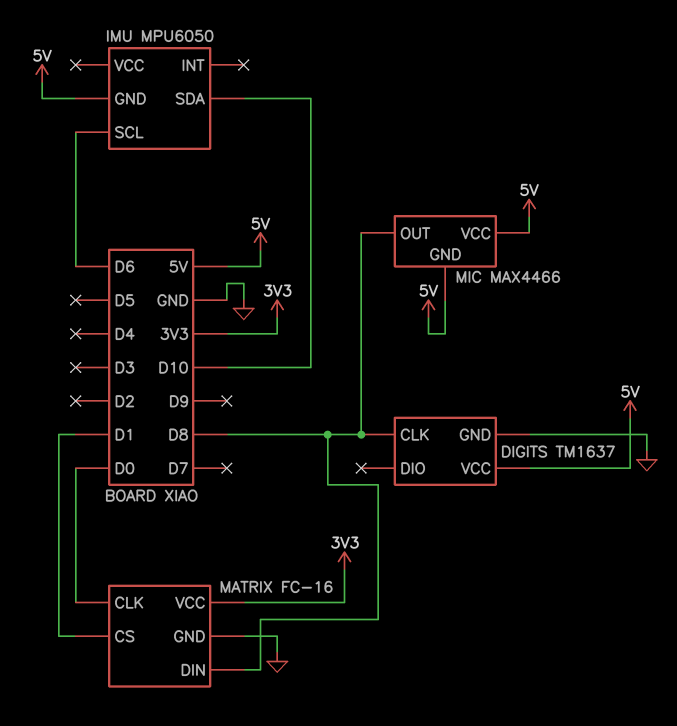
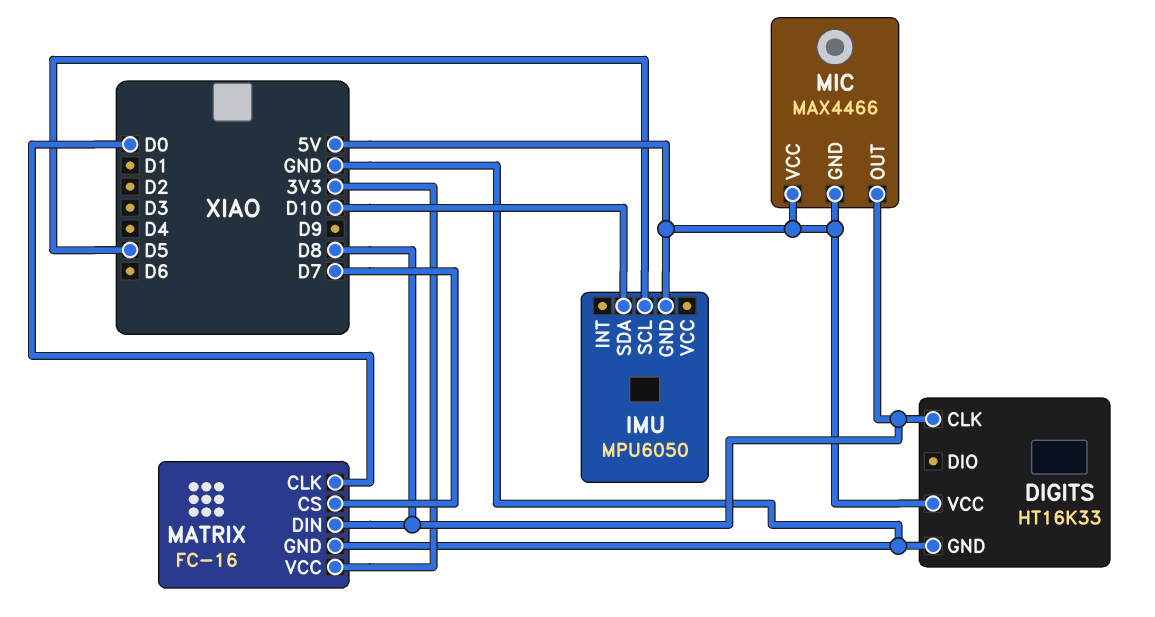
DIGITS: TM1637 -> HT16K33
IMU pin SCL: D6 -> D5
MATRIX pin CS: D1 -> D7

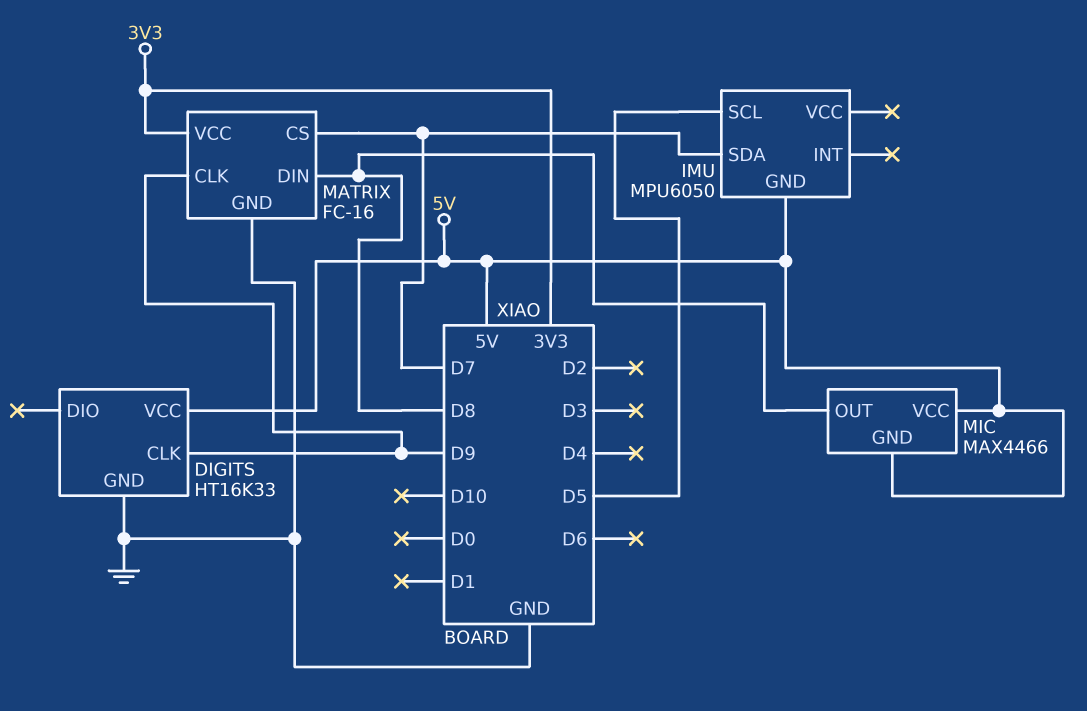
DIGITS pin CLK: D8 -> D9
IMU pin SDA: D10 -> D7
MATRIX pin CLK: D0 -> D9

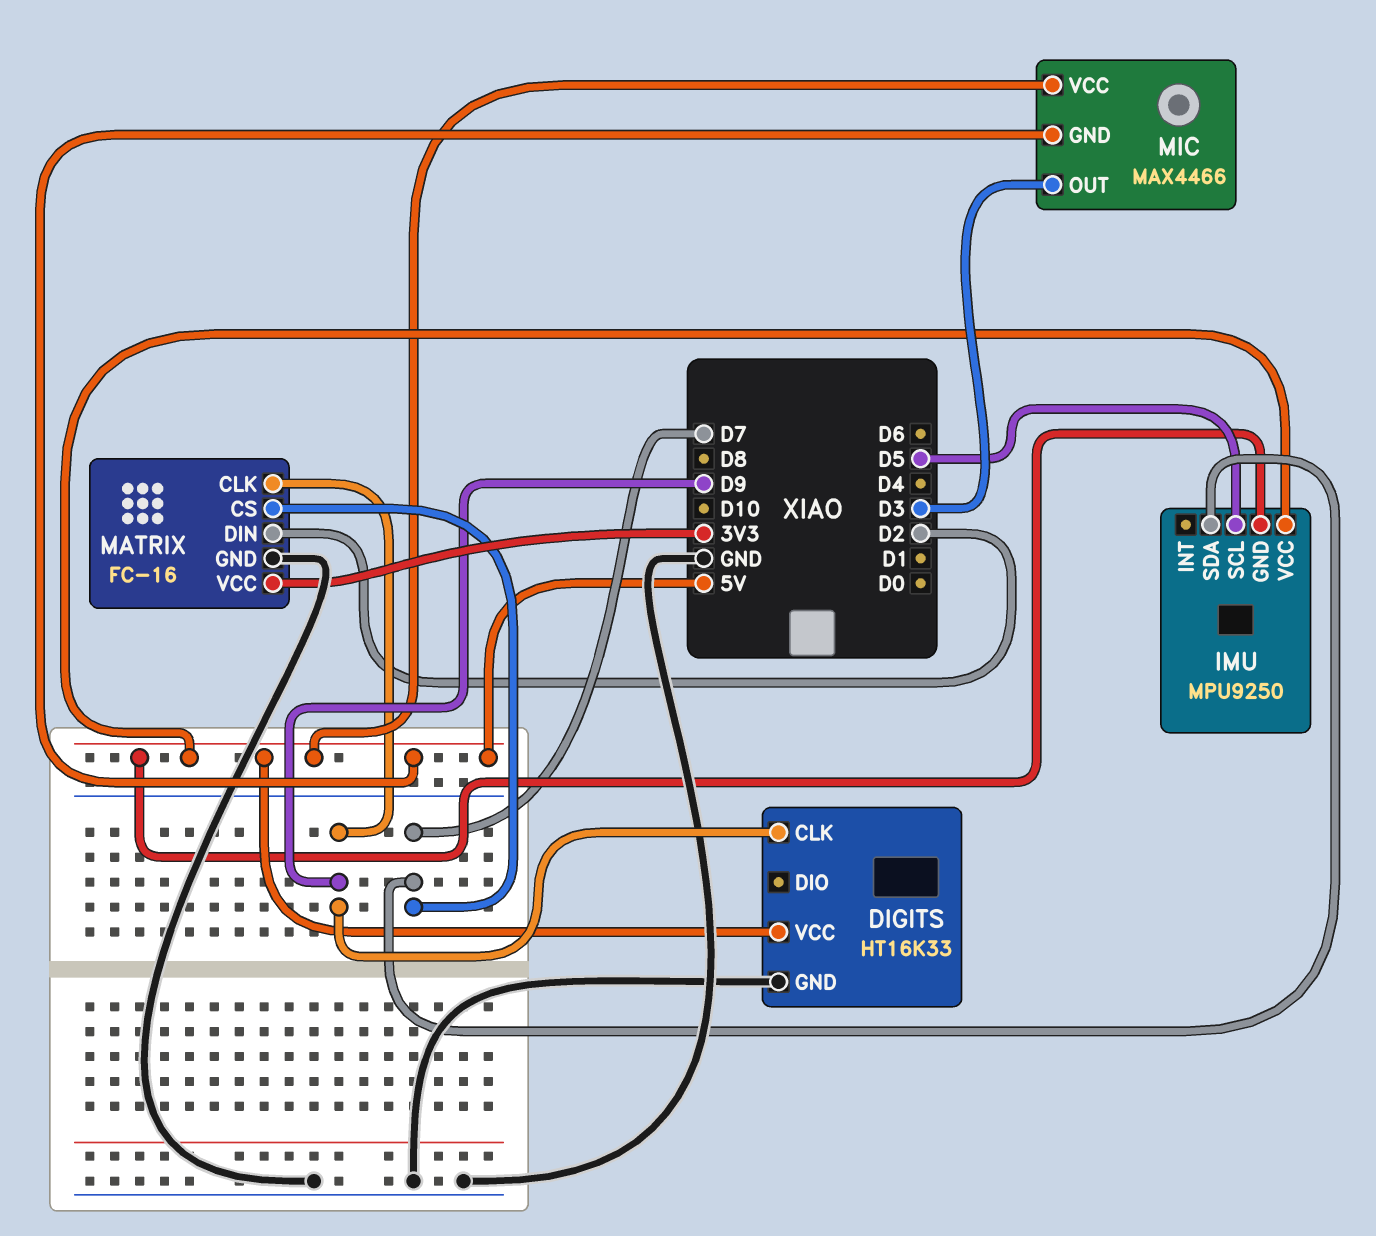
IMU: MPU6050 -> MPU9250
IMU pin VCC: none -> 5V
MATRIX pin DIN: D8 -> D2
MIC pin OUT: D8 -> D3

